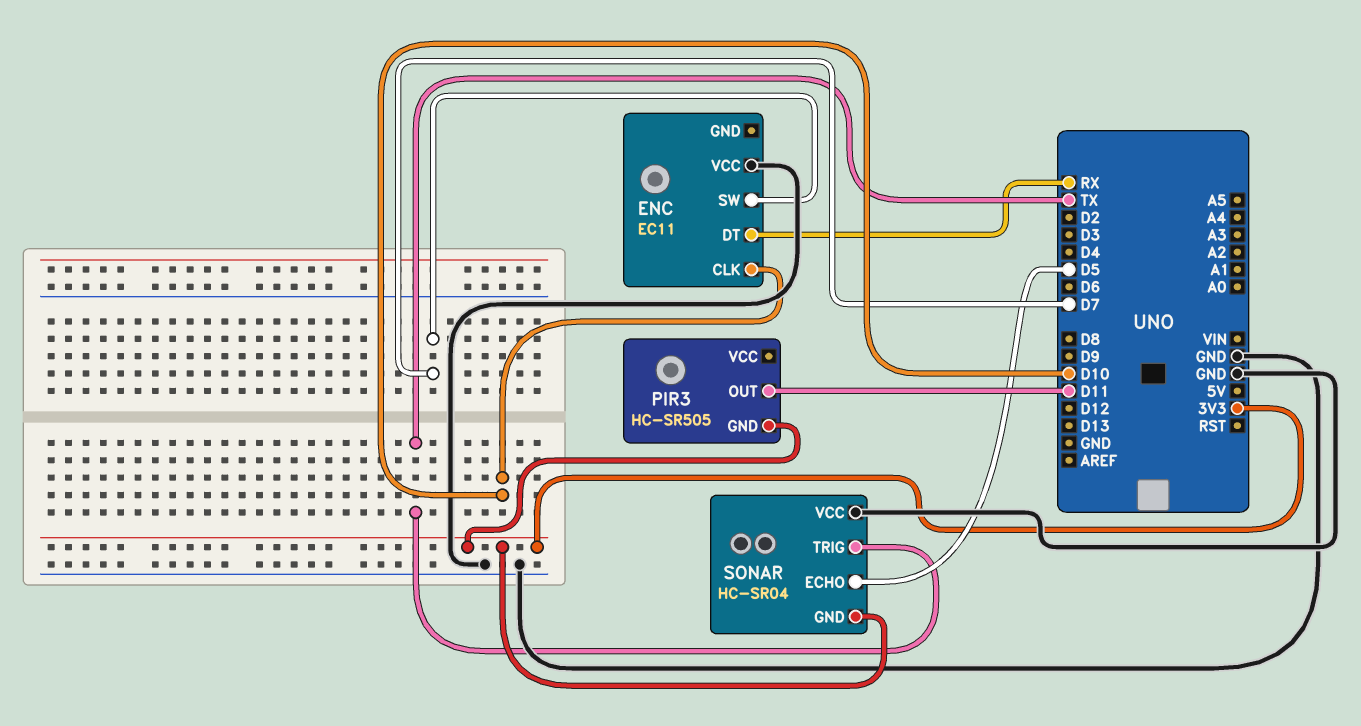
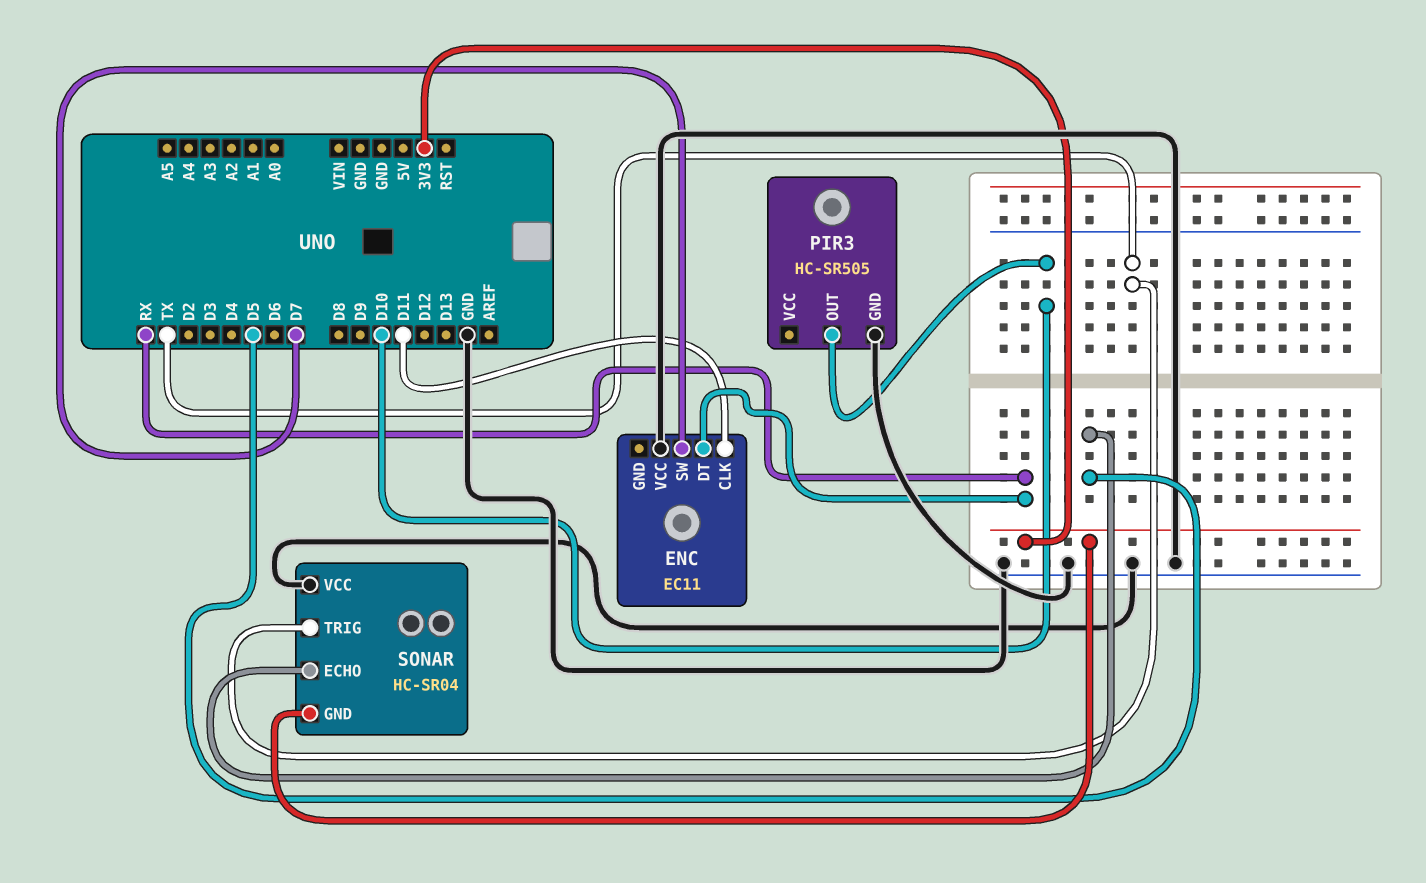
ENC pin CLK: D10 -> D11
PIR3 pin GND: 3V3 -> GND
PIR3 pin OUT: D11 -> D10

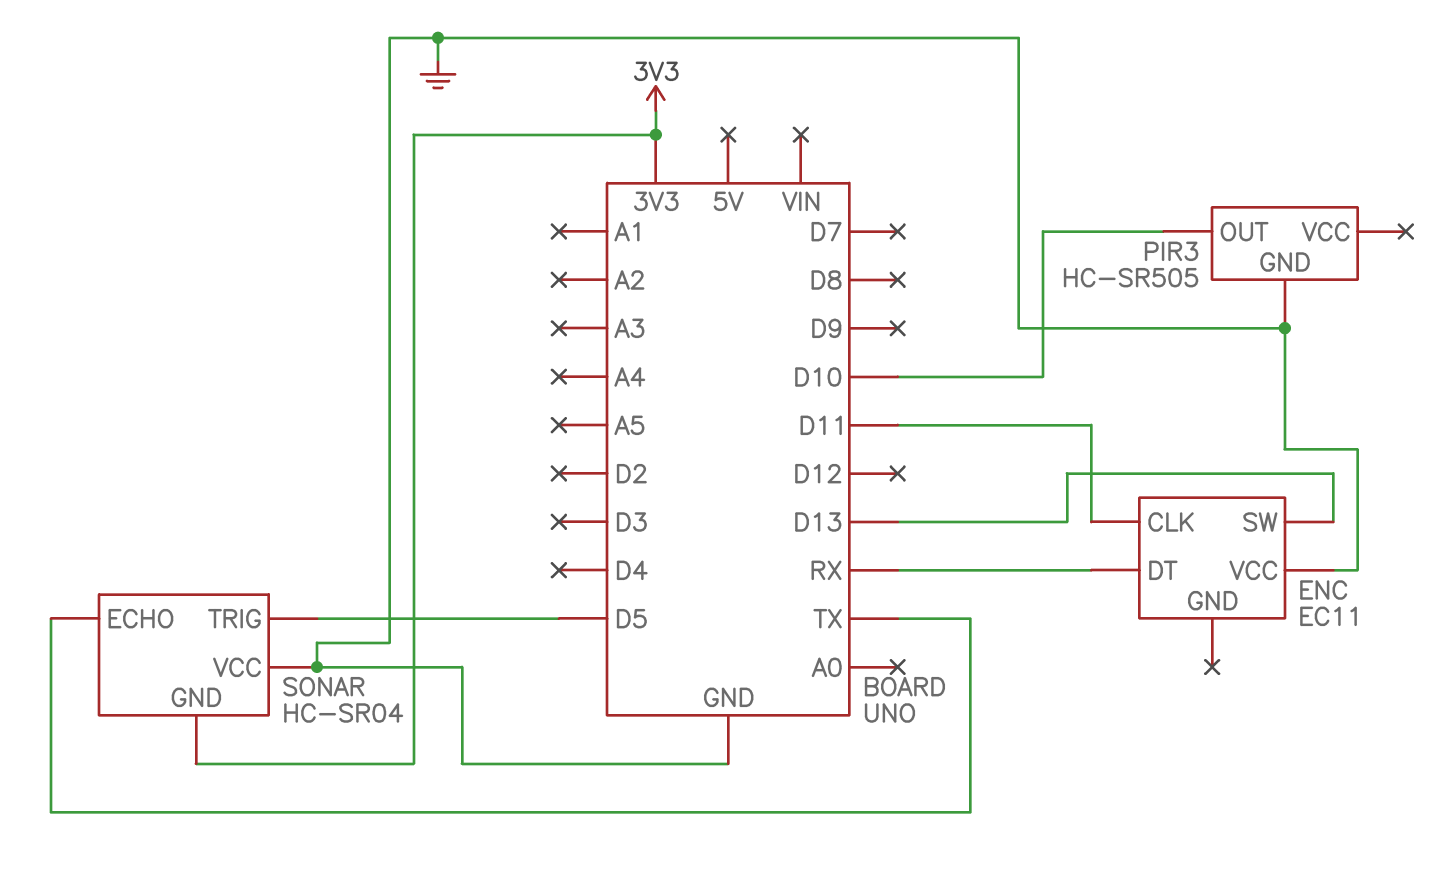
ENC pin SW: D7 -> D13
SONAR pin ECHO: D5 -> TX
SONAR pin TRIG: TX -> D5

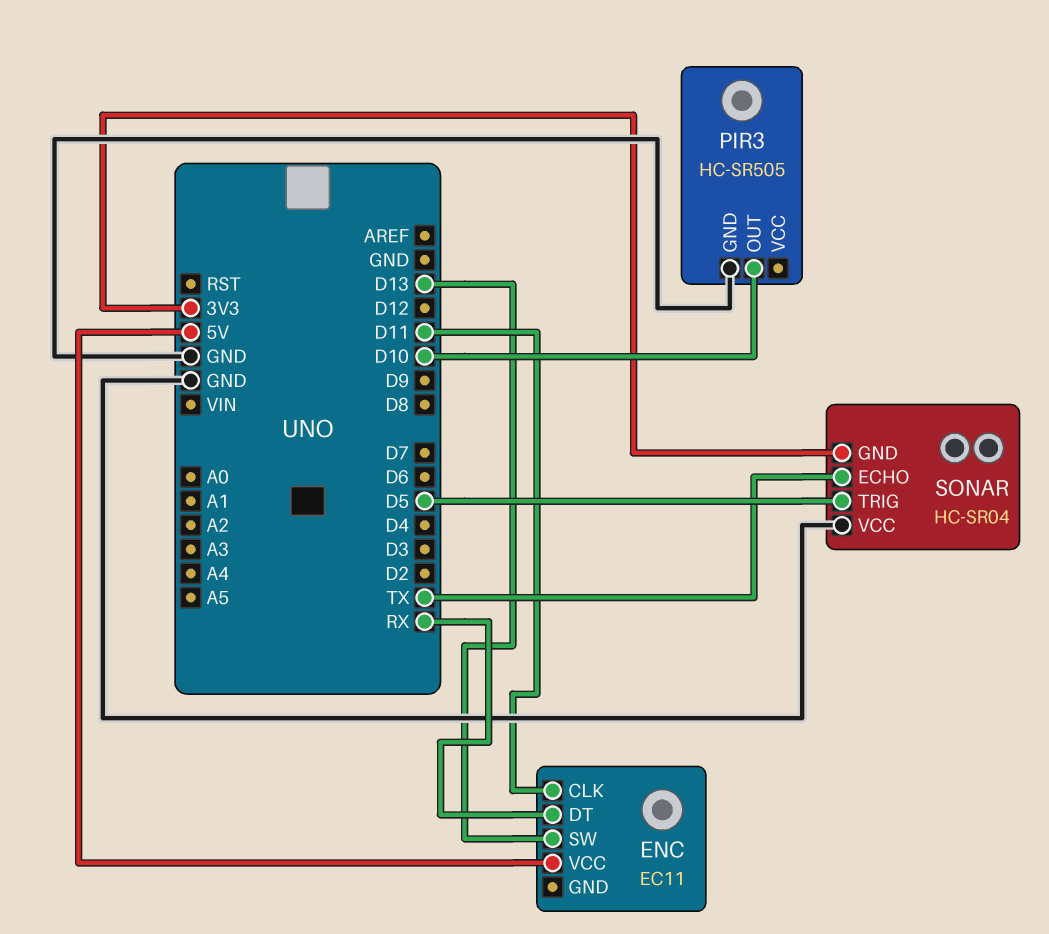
ENC pin VCC: GND -> 5V

